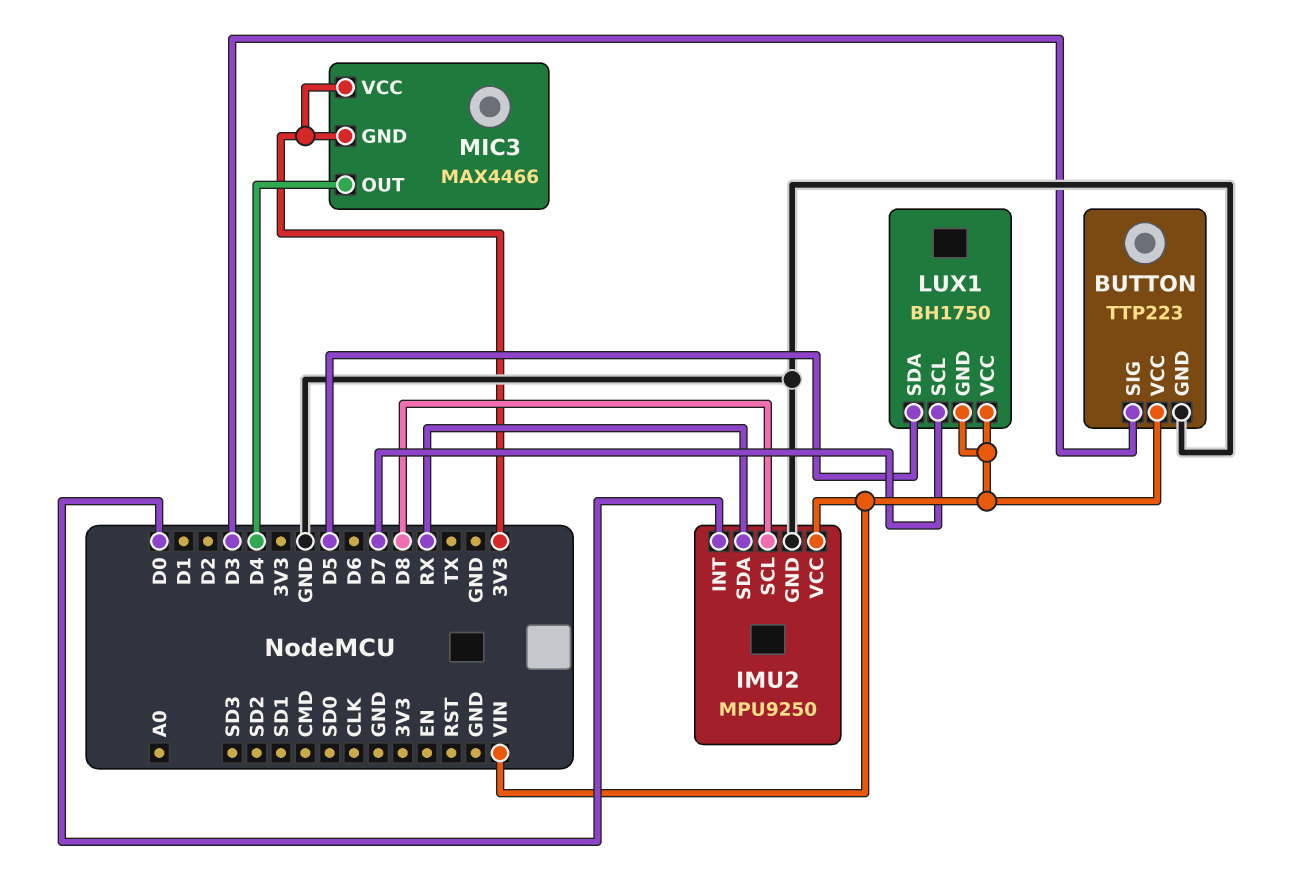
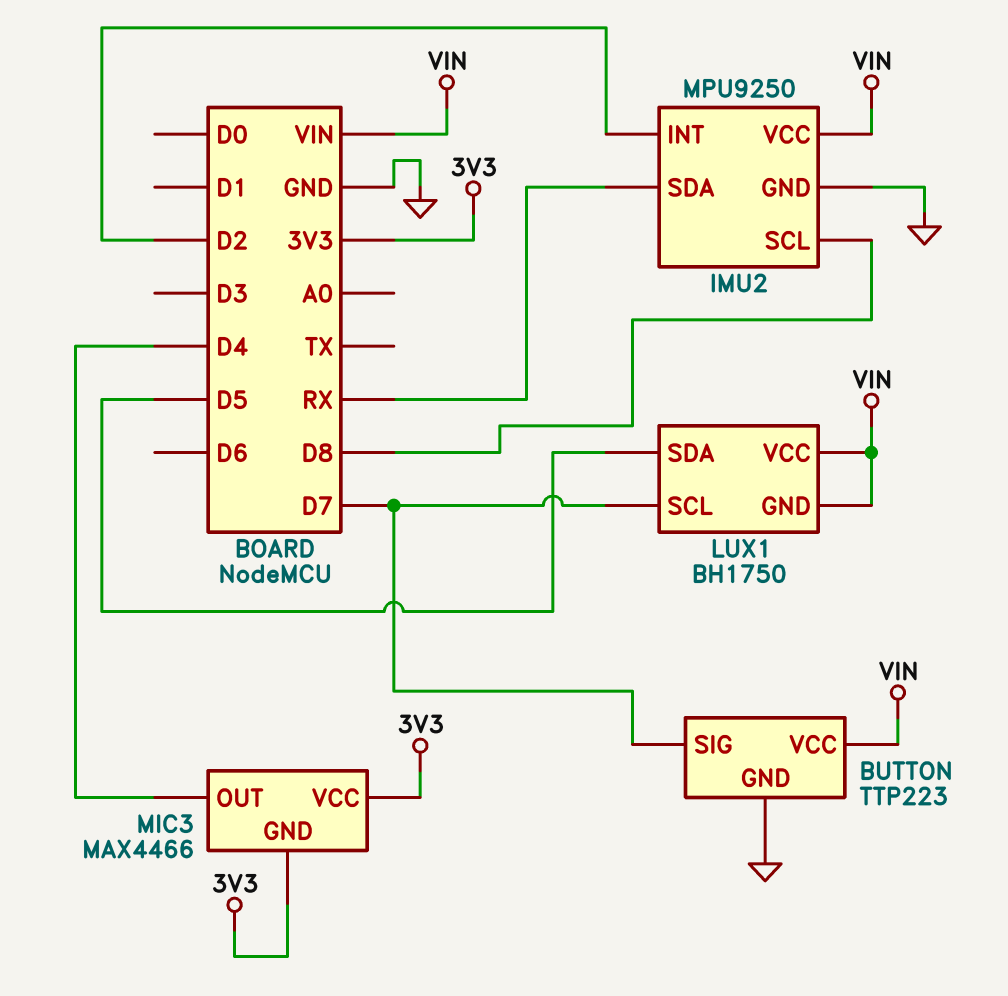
BUTTON pin SIG: D3 -> D7
IMU2 pin INT: D0 -> D2

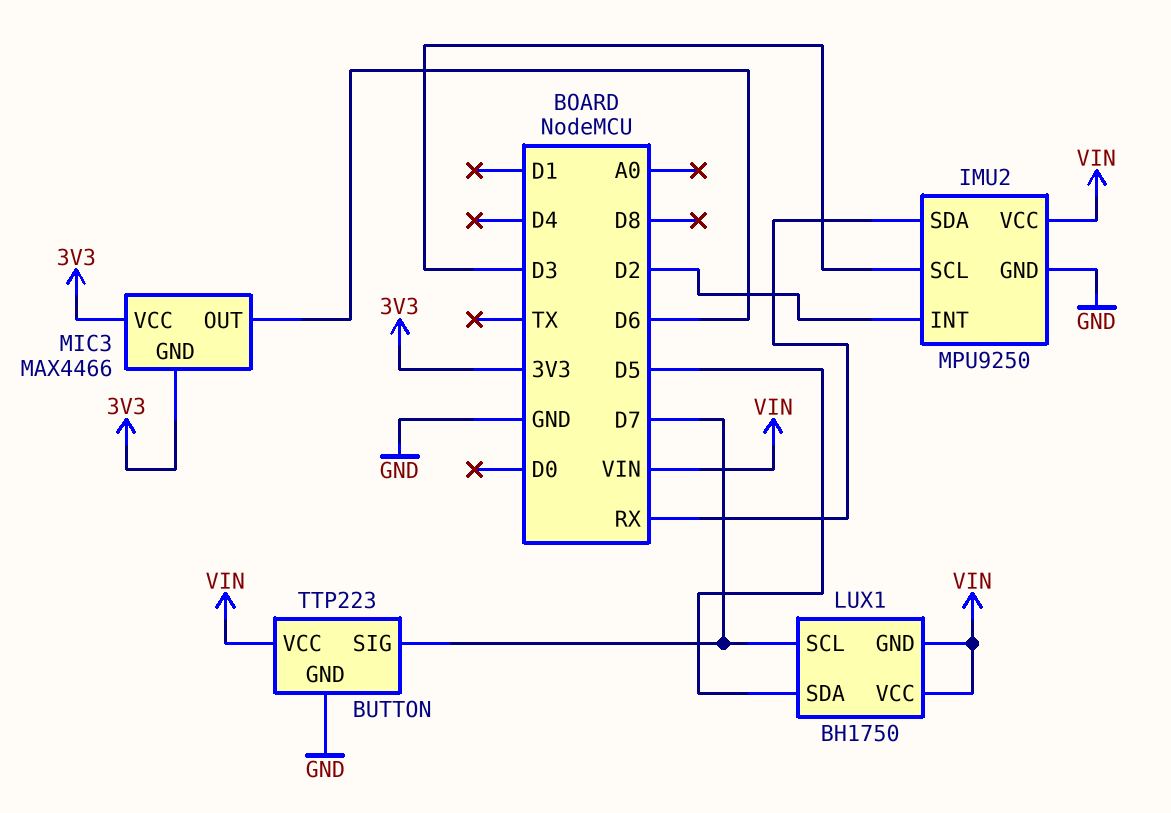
IMU2 pin SCL: D8 -> D3
MIC3 pin OUT: D4 -> D6

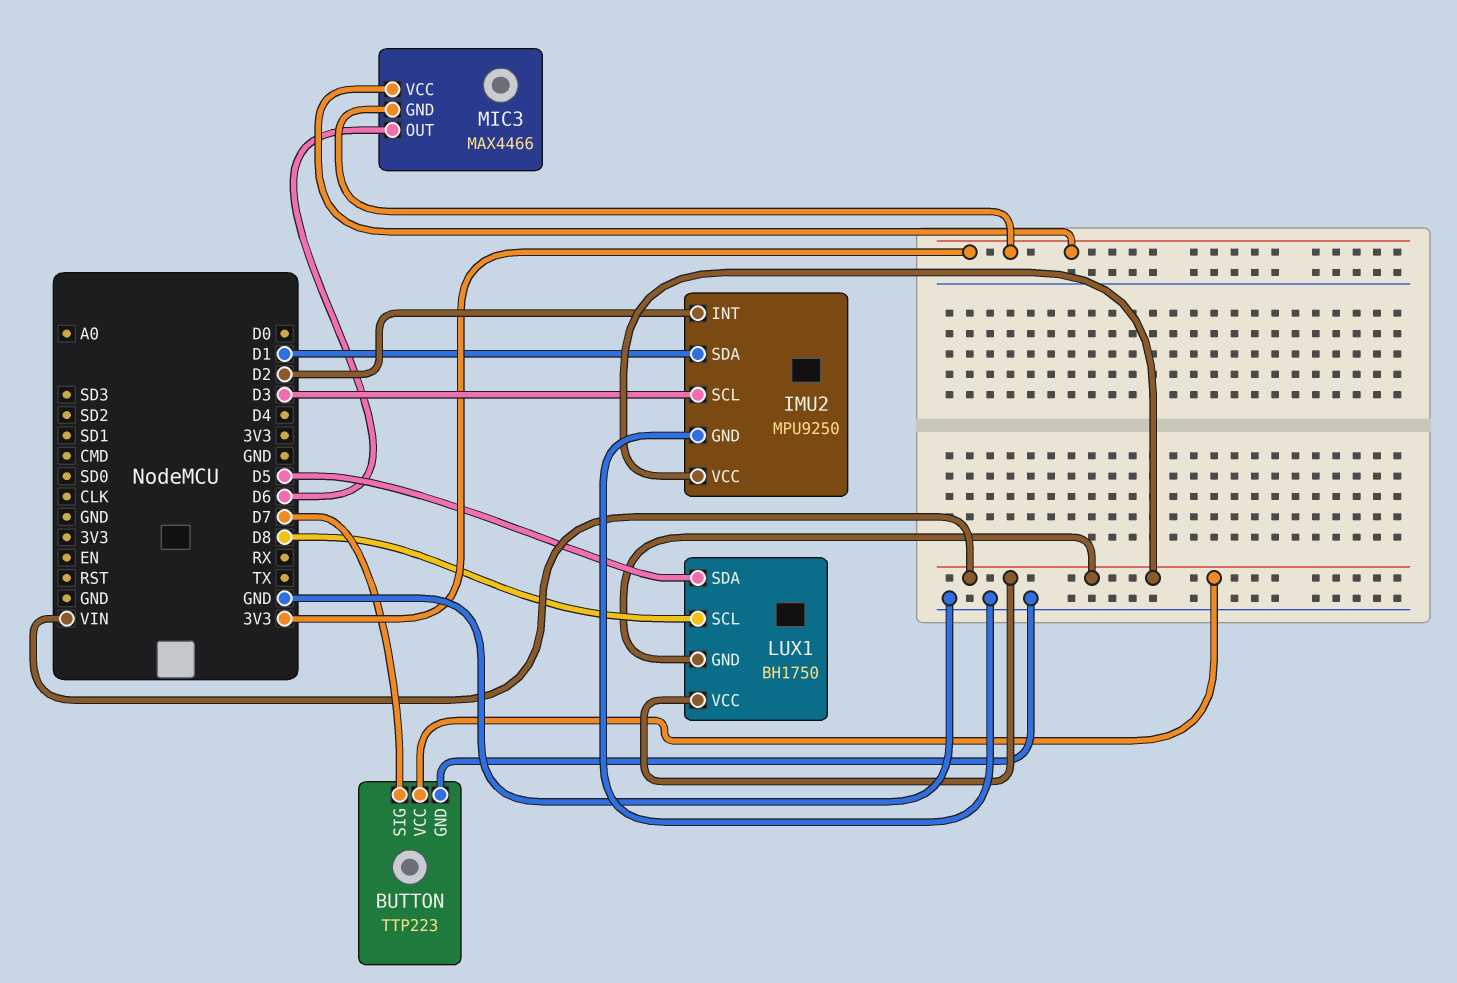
IMU2 pin SDA: RX -> D1
LUX1 pin SCL: D7 -> D8

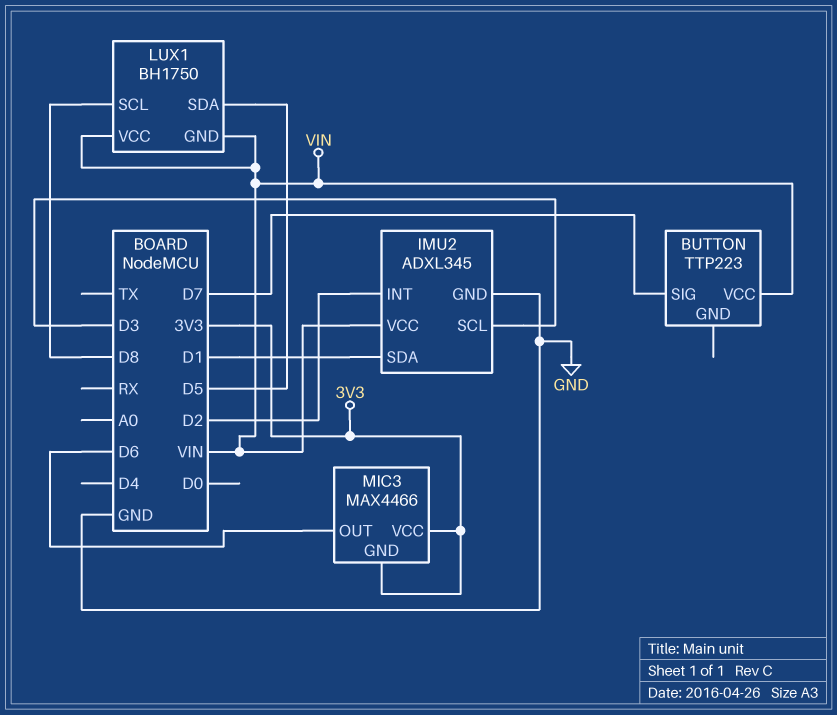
BUTTON pin GND: GND -> none
IMU2: MPU9250 -> ADXL345

